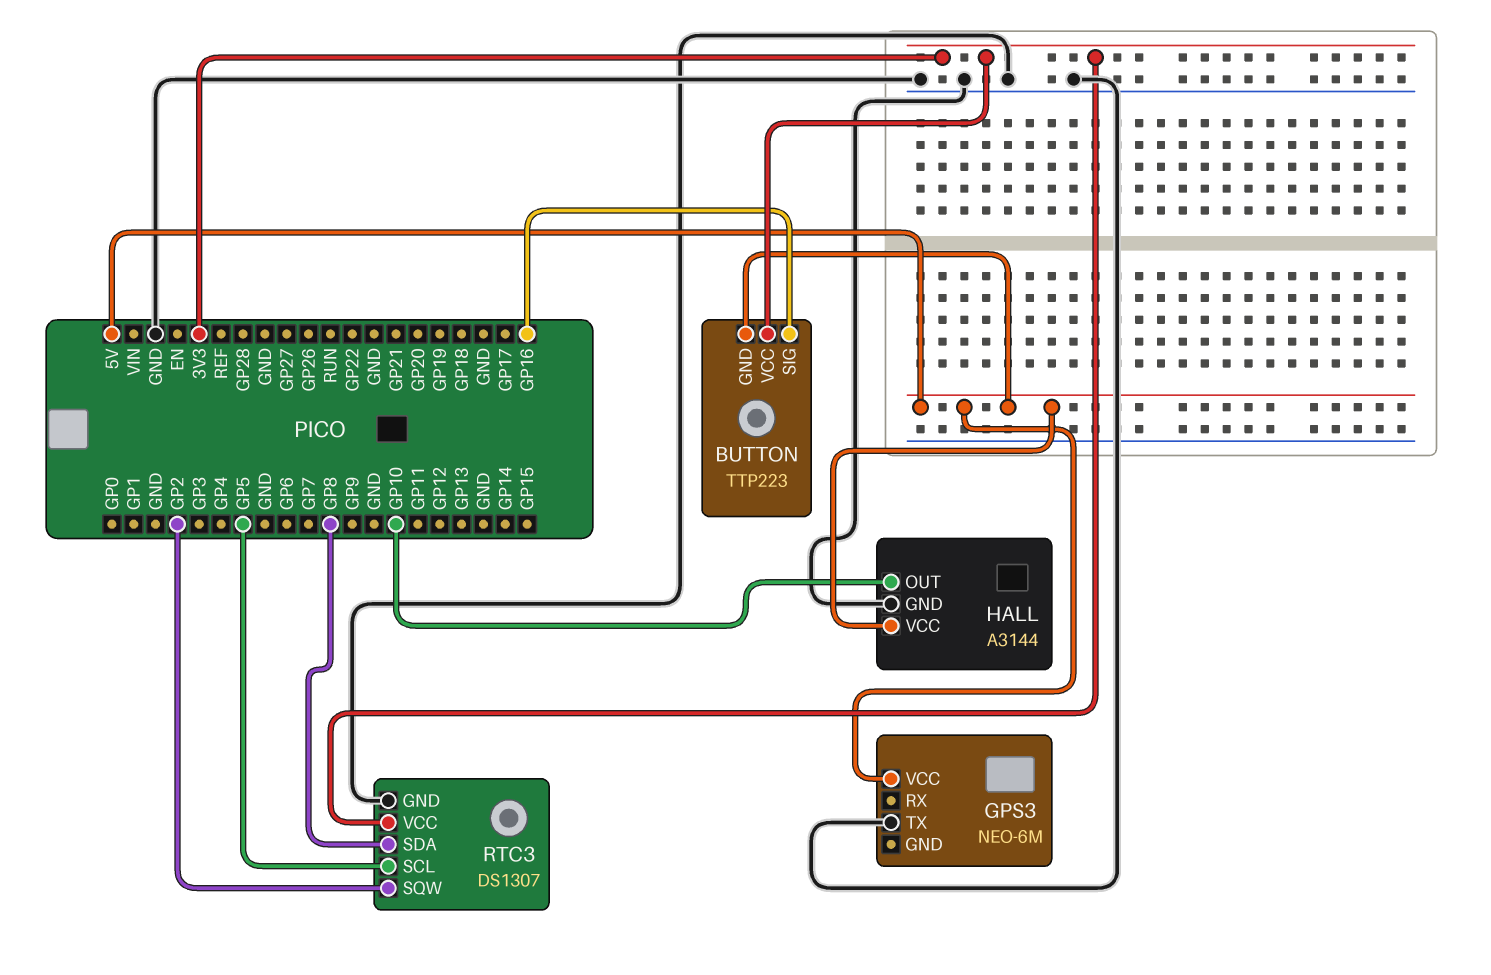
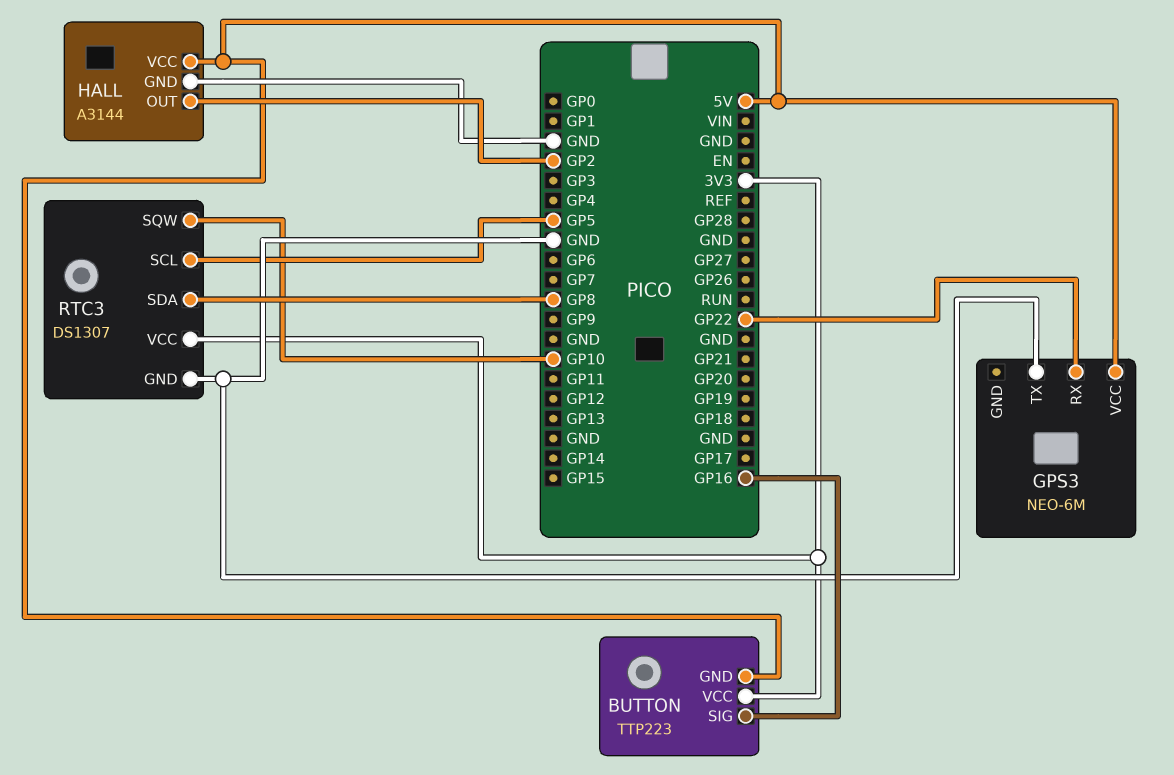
GPS3 pin RX: none -> GP22
HALL pin OUT: GP10 -> GP2
RTC3 pin SQW: GP2 -> GP10

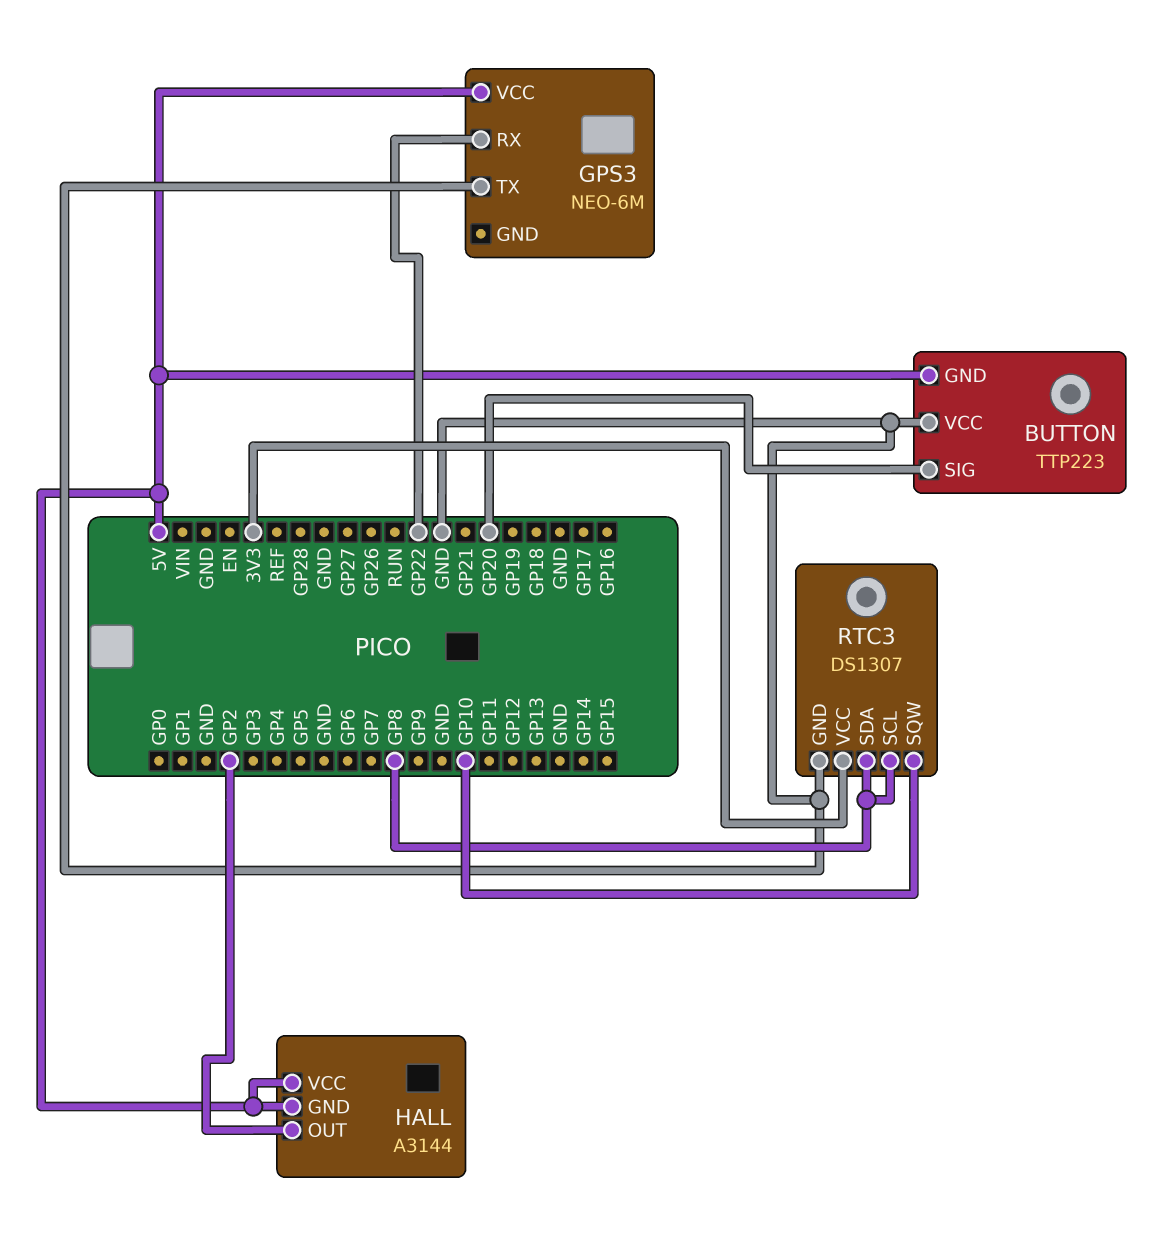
BUTTON pin SIG: GP16 -> GP20
BUTTON pin VCC: 3V3 -> GND
HALL pin GND: GND -> 5V
RTC3 pin SCL: GP5 -> GP8

